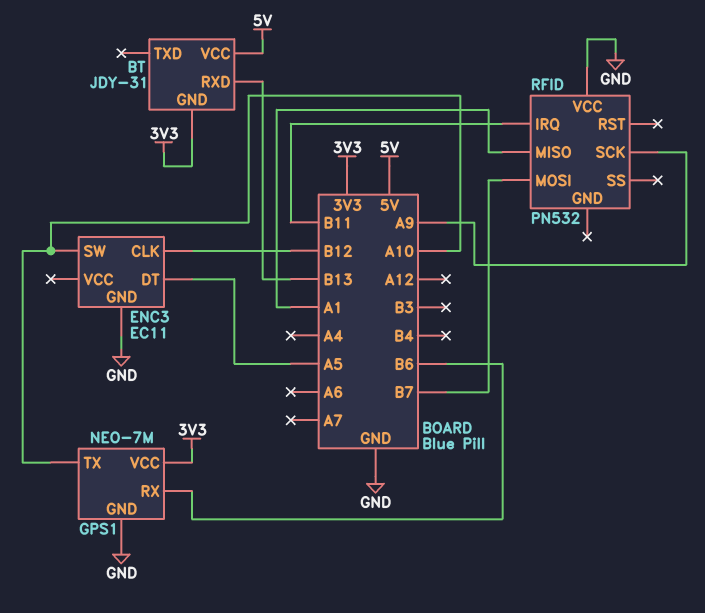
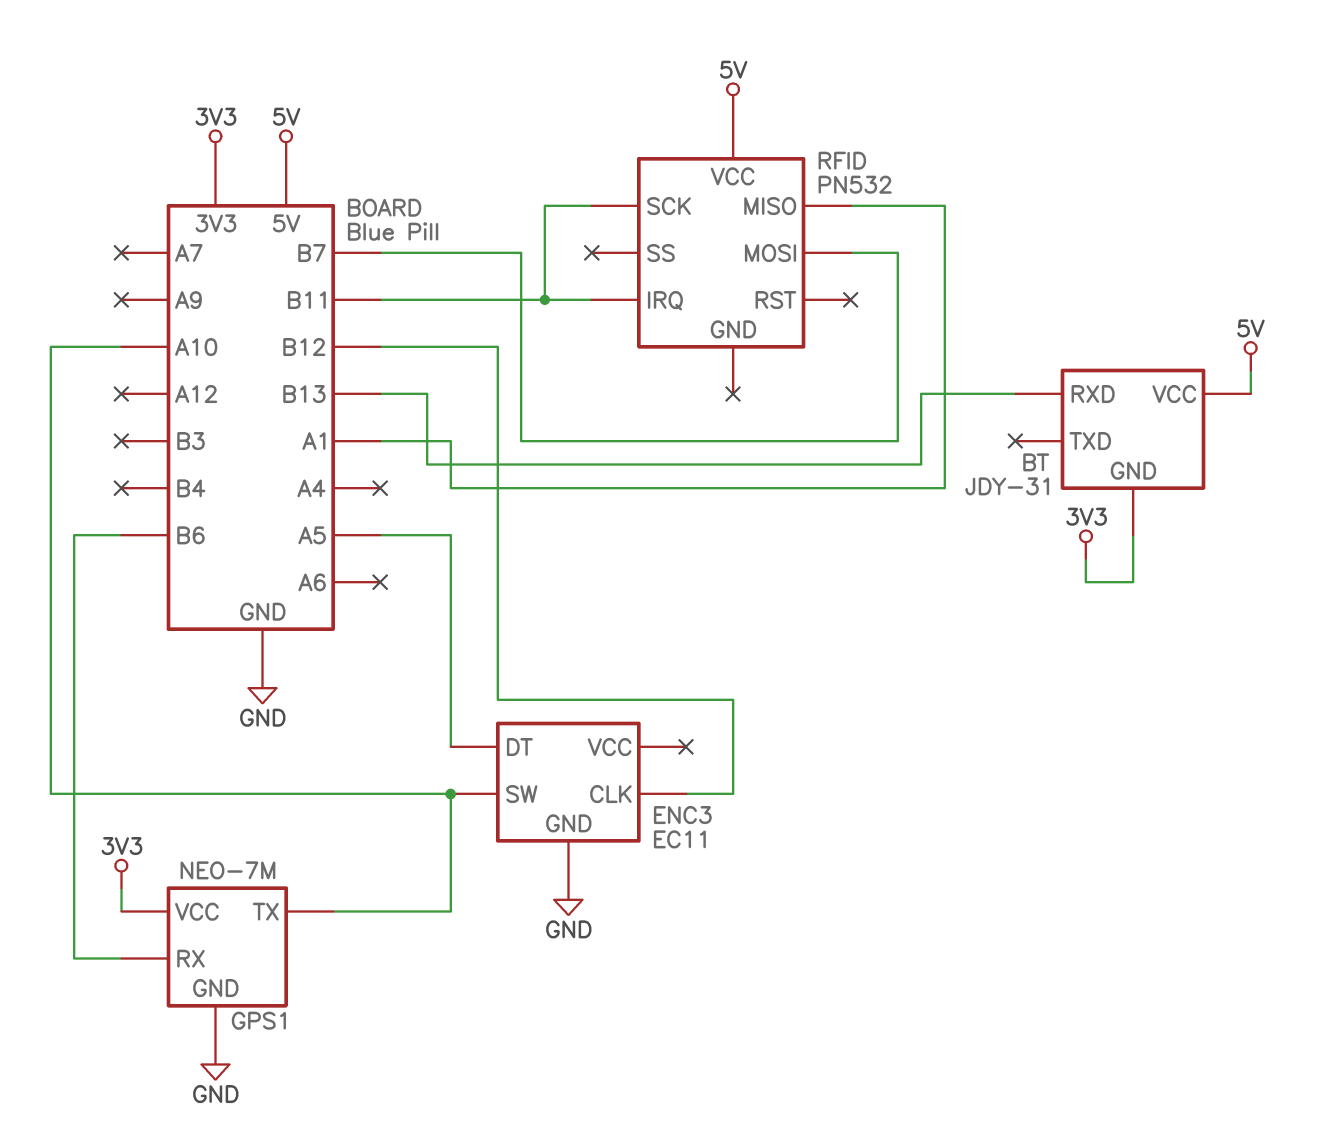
RFID pin SCK: A9 -> B11
RFID pin VCC: GND -> 5V

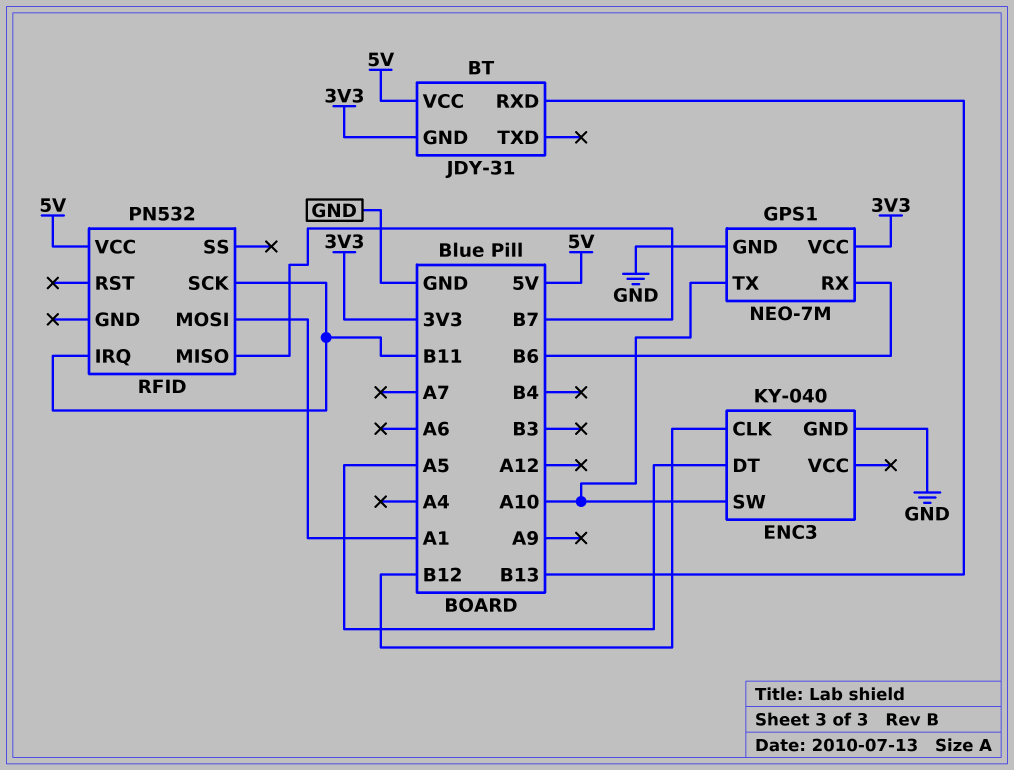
ENC3: EC11 -> KY-040
RFID pin MISO: A1 -> B7
RFID pin MOSI: B7 -> A1

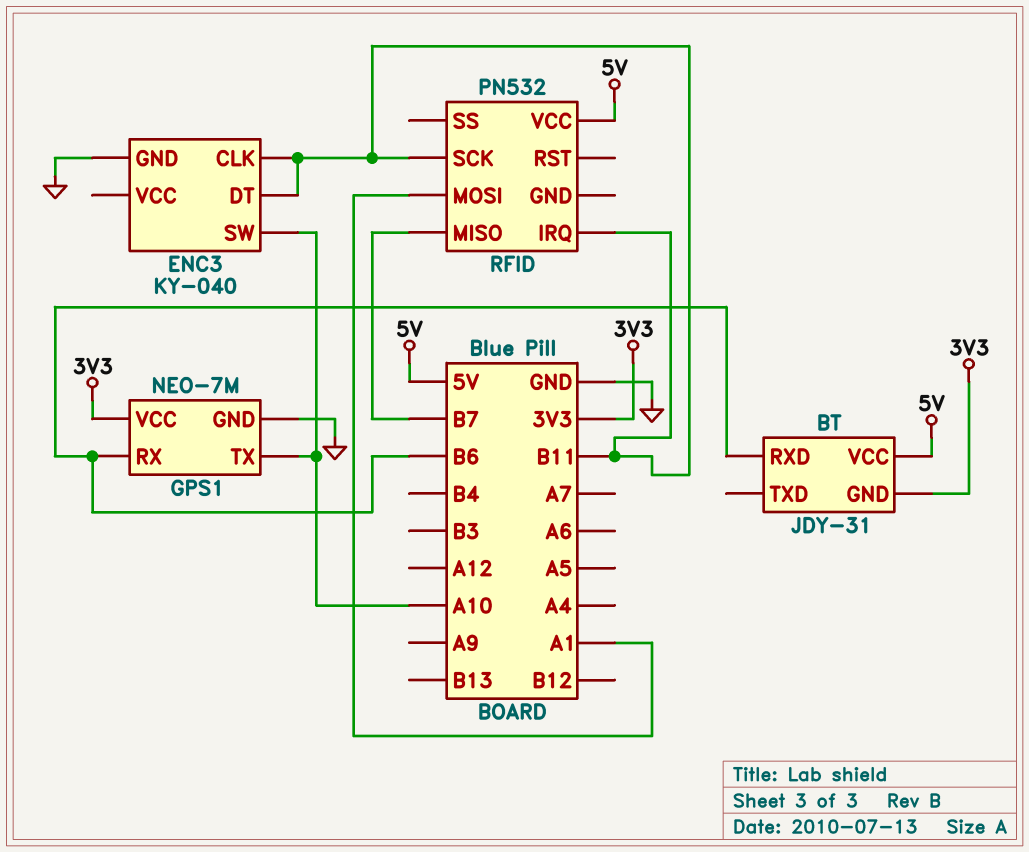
BT pin RXD: B13 -> B6
ENC3 pin CLK: B12 -> B11
ENC3 pin DT: A5 -> B11

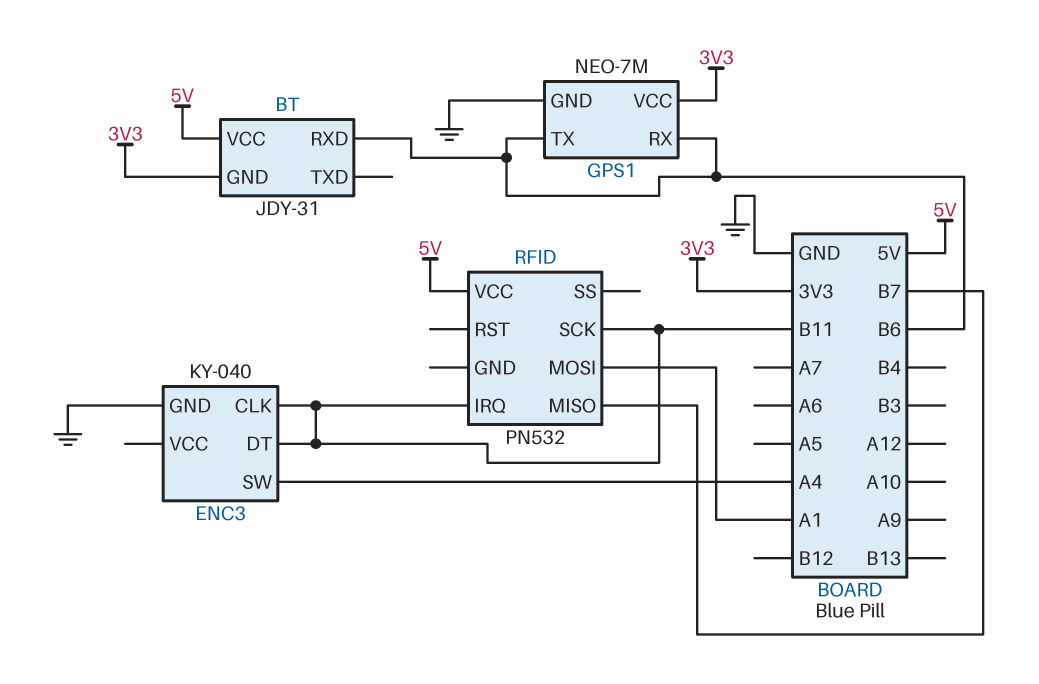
ENC3 pin SW: A10 -> A4
GPS1 pin TX: A10 -> B6

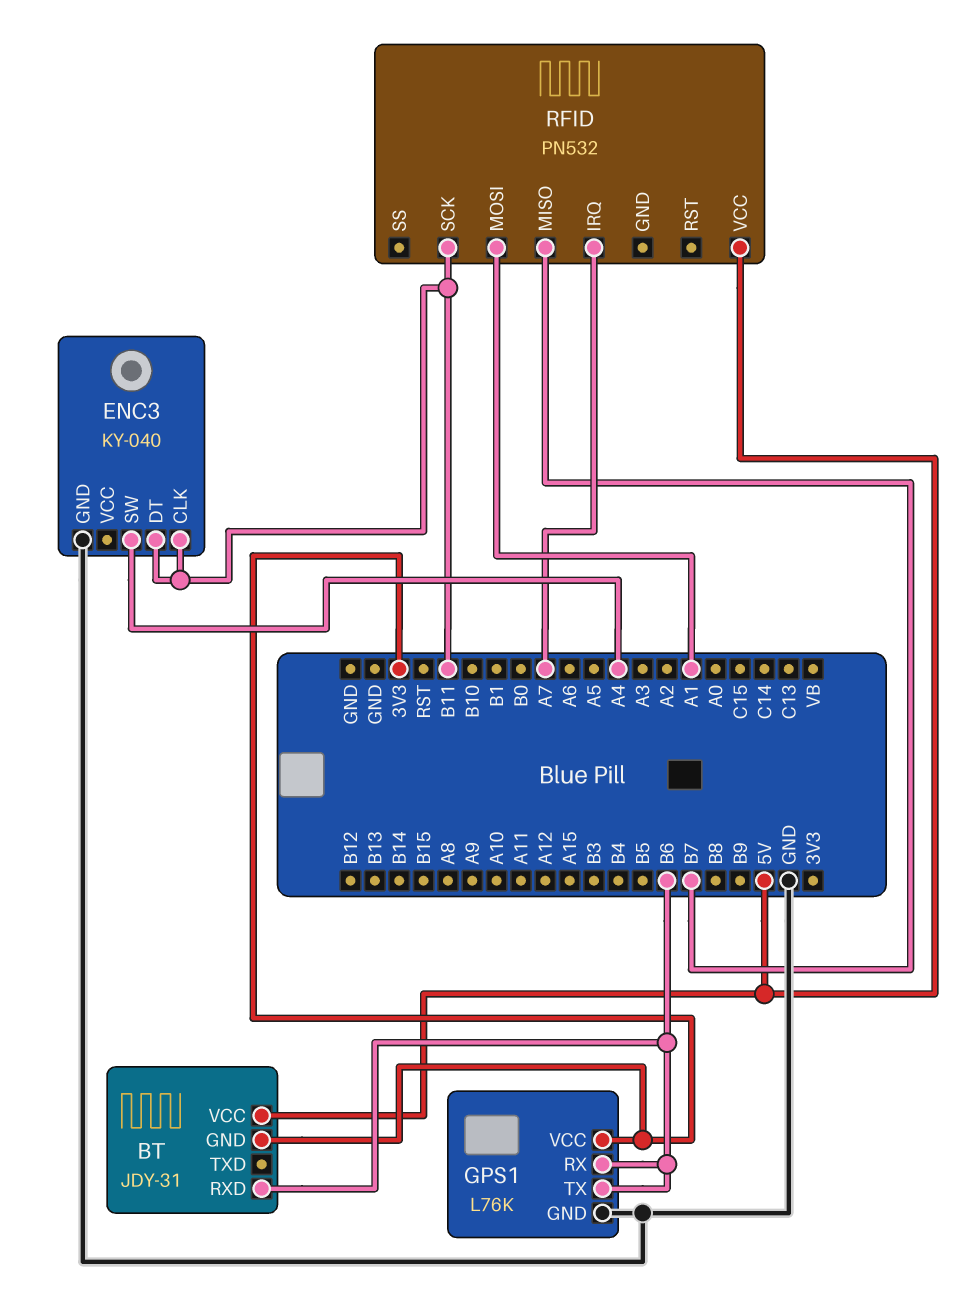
GPS1: NEO-7M -> L76K
RFID pin IRQ: B11 -> A7

